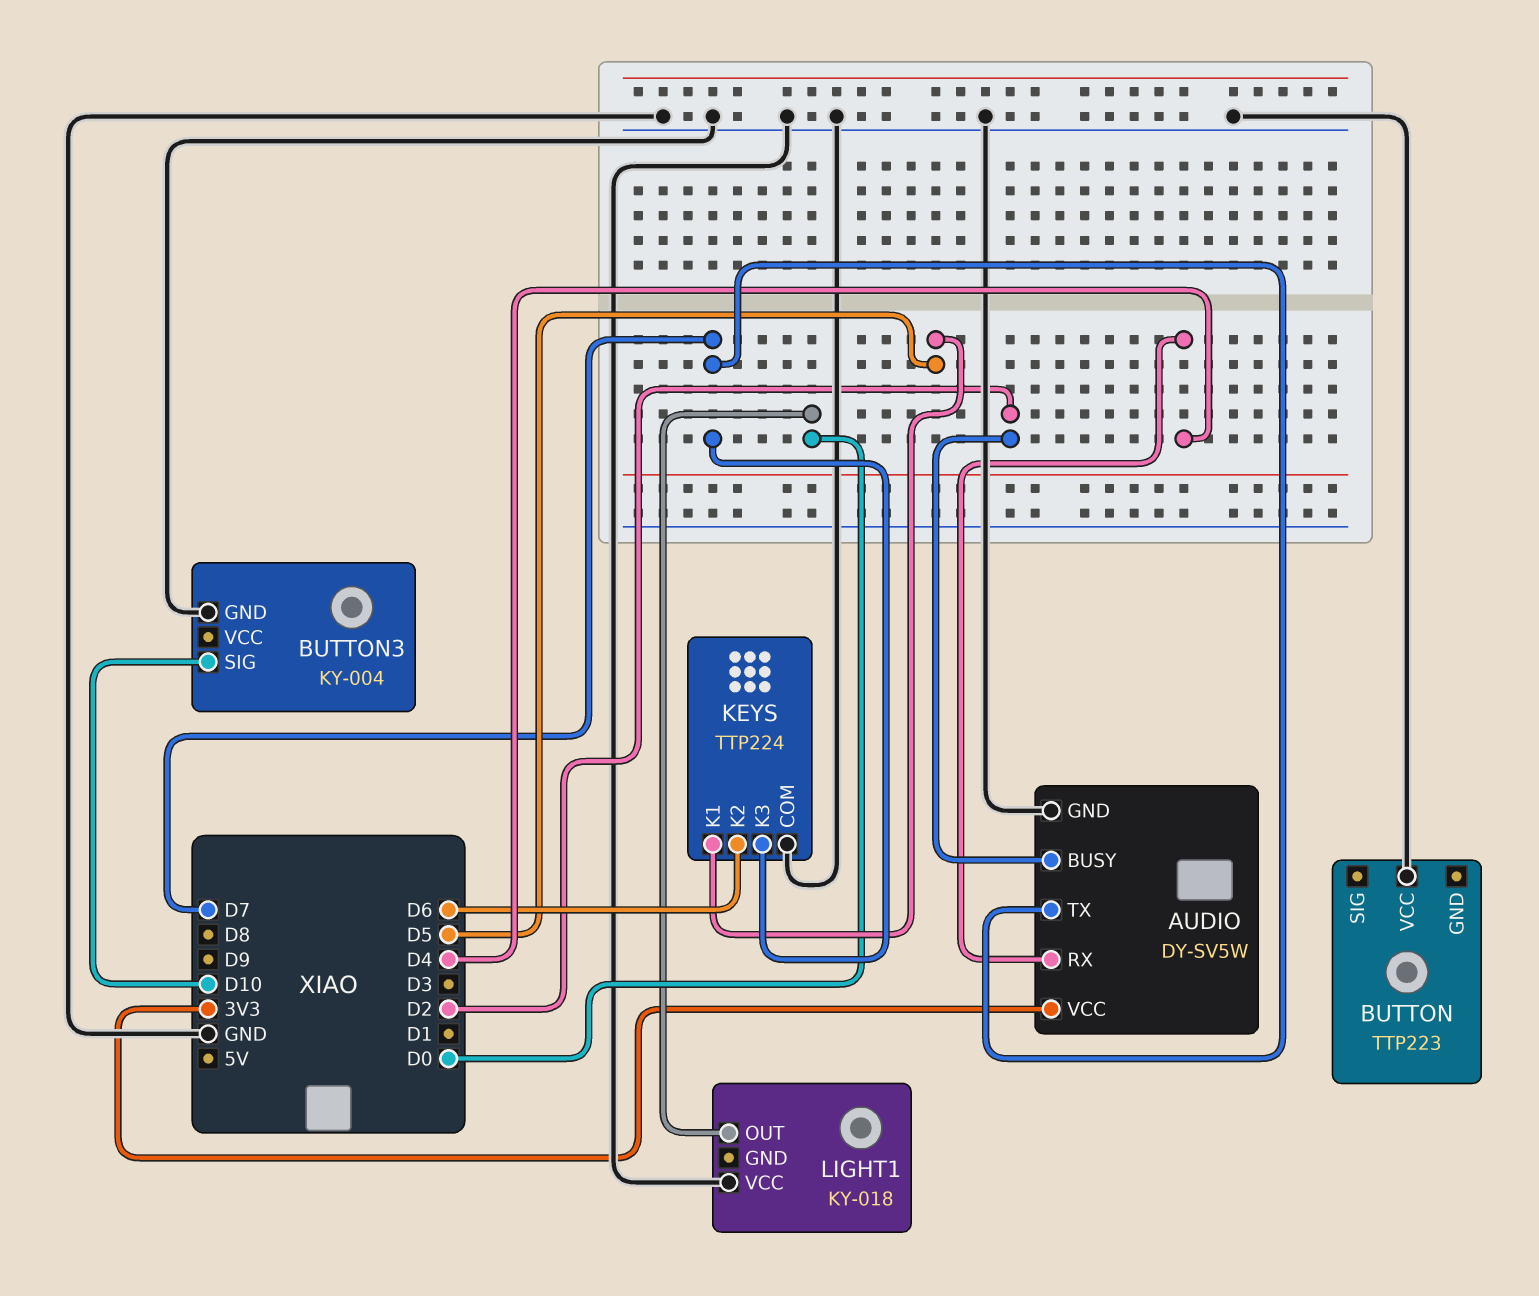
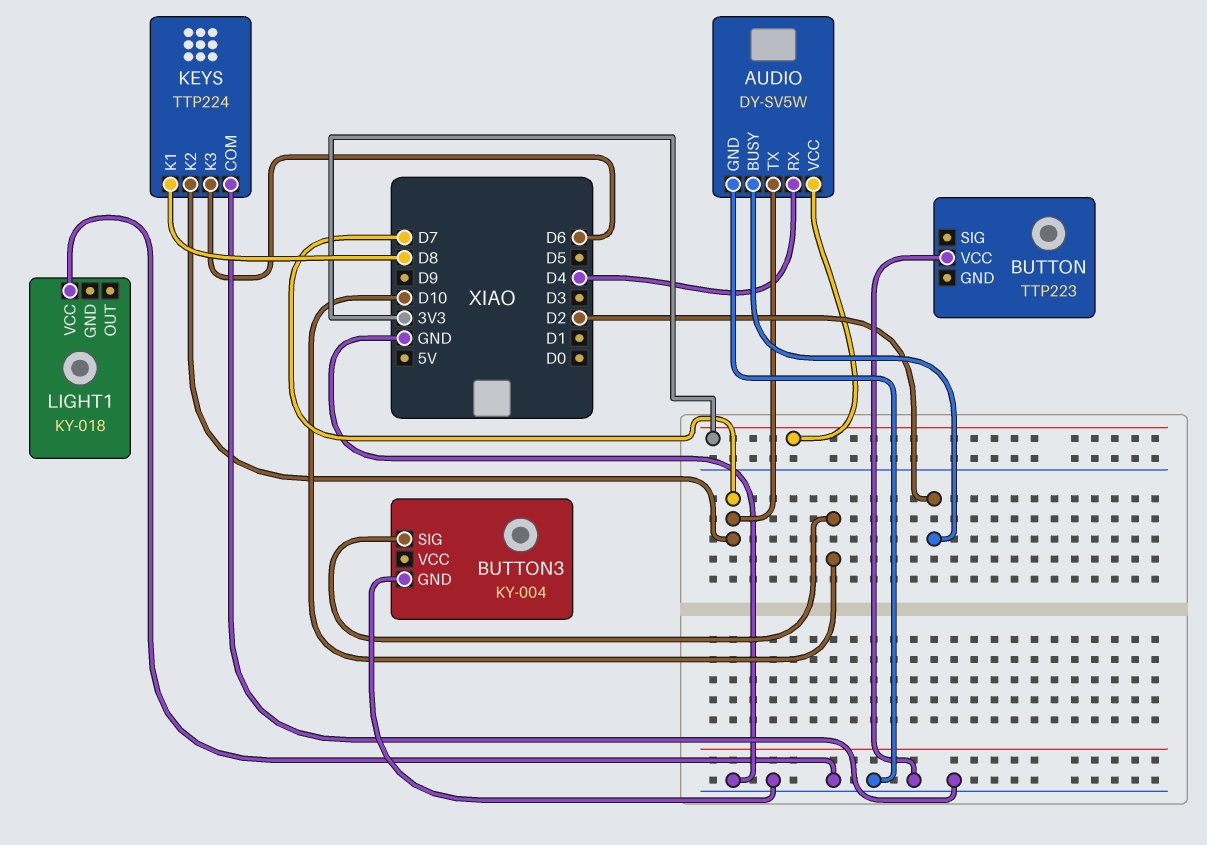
KEYS pin K1: D5 -> D8
KEYS pin K2: D6 -> D7
KEYS pin K3: D7 -> D6
LIGHT1 pin OUT: D0 -> none

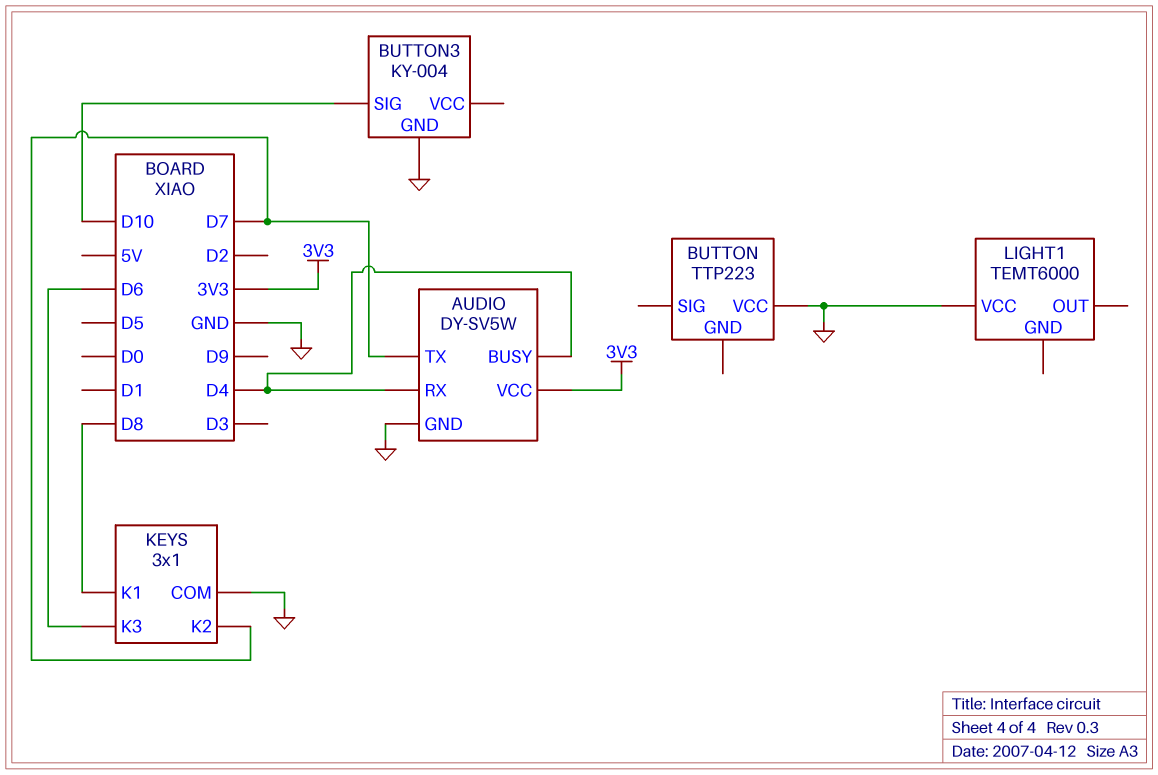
AUDIO pin BUSY: D2 -> D4
KEYS: TTP224 -> 3x1
LIGHT1: KY-018 -> TEMT6000

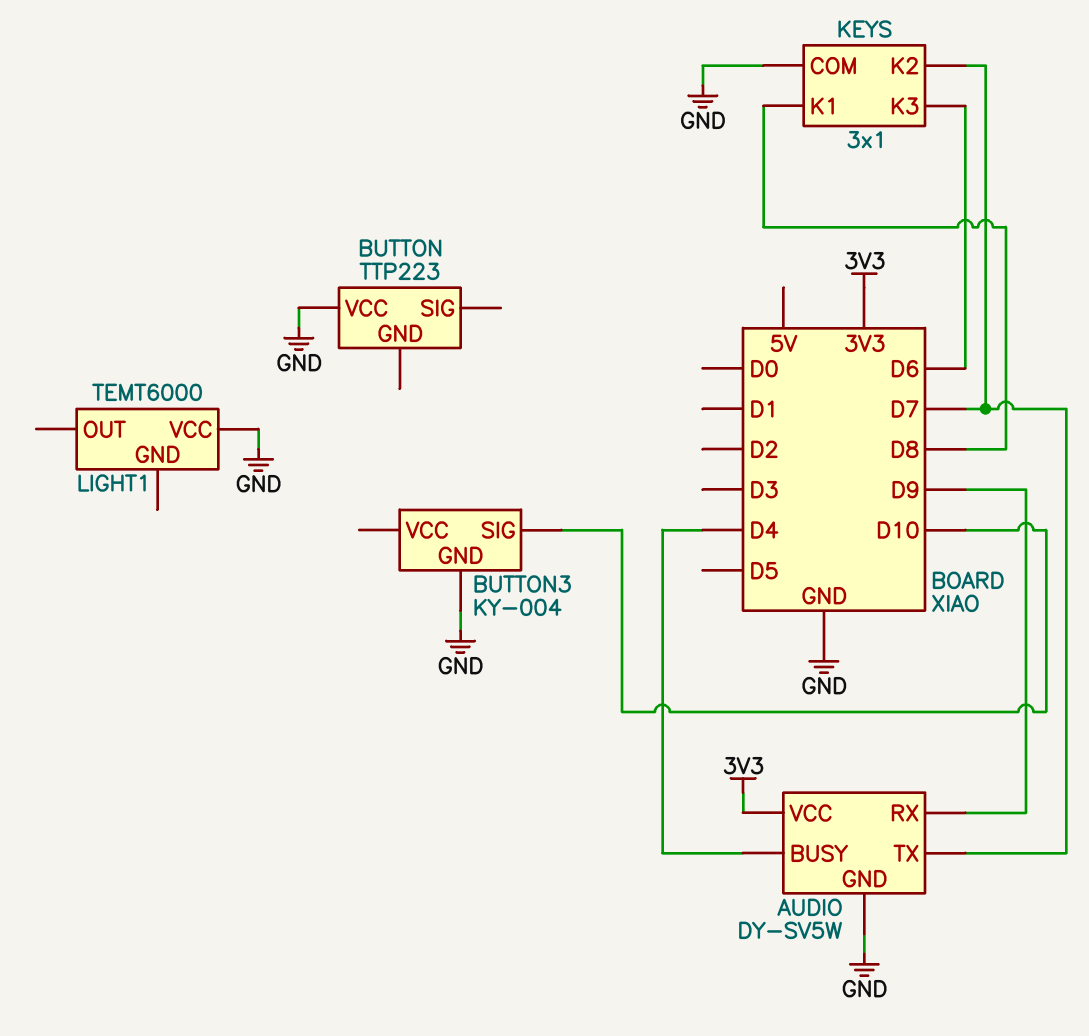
AUDIO pin RX: D4 -> D9

